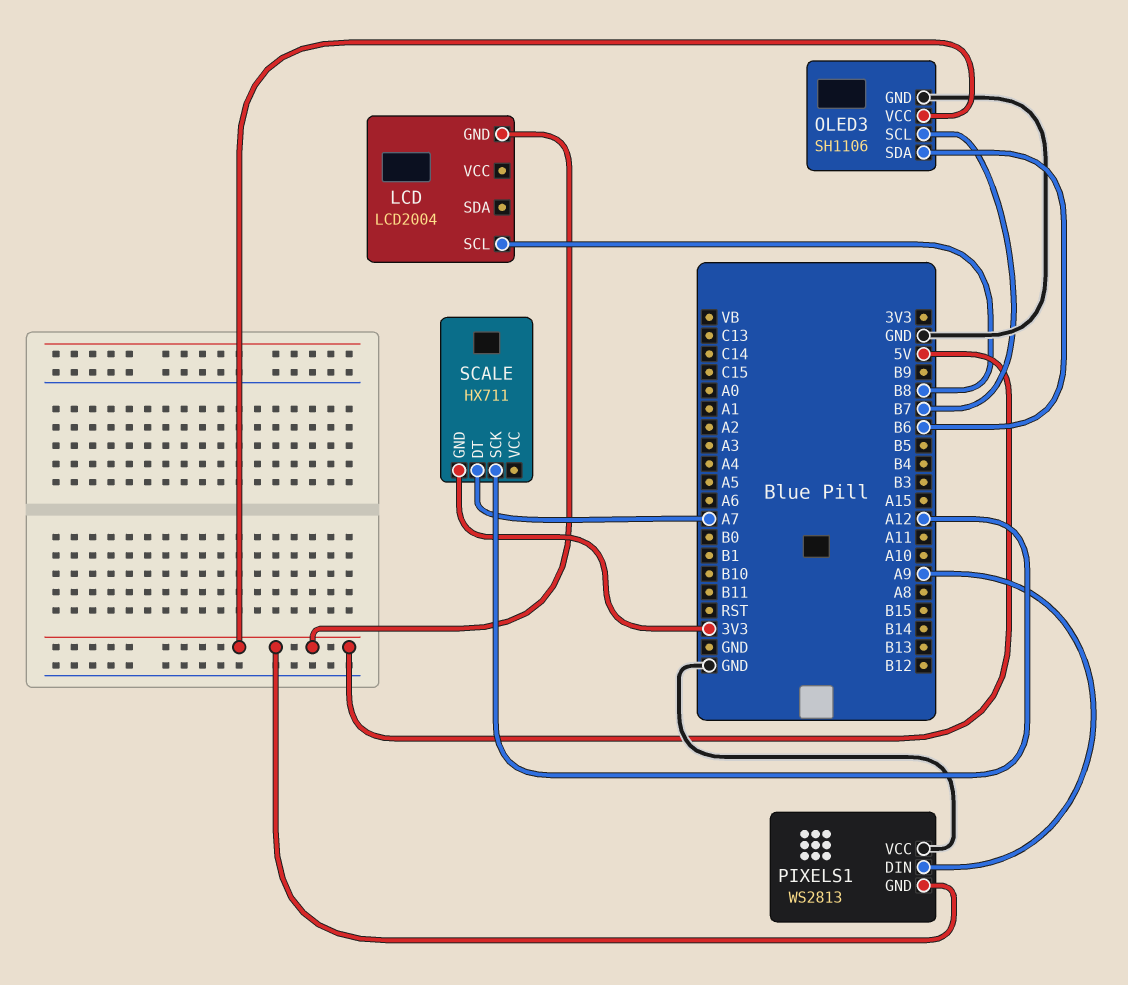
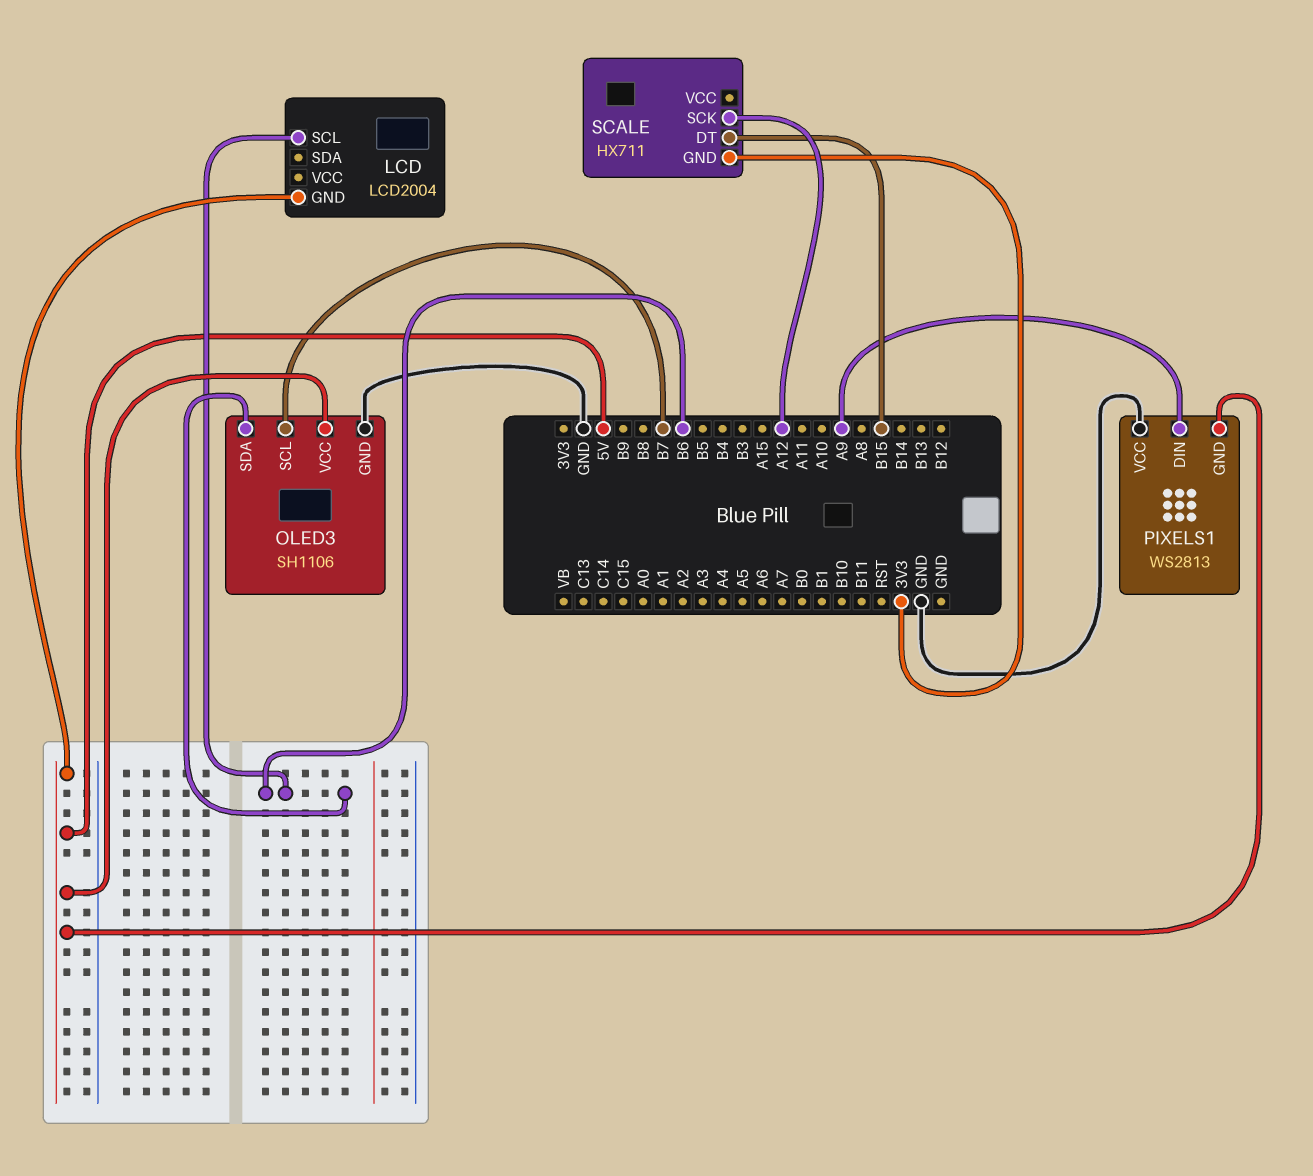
LCD pin SCL: B8 -> B6
SCALE pin DT: A7 -> B15

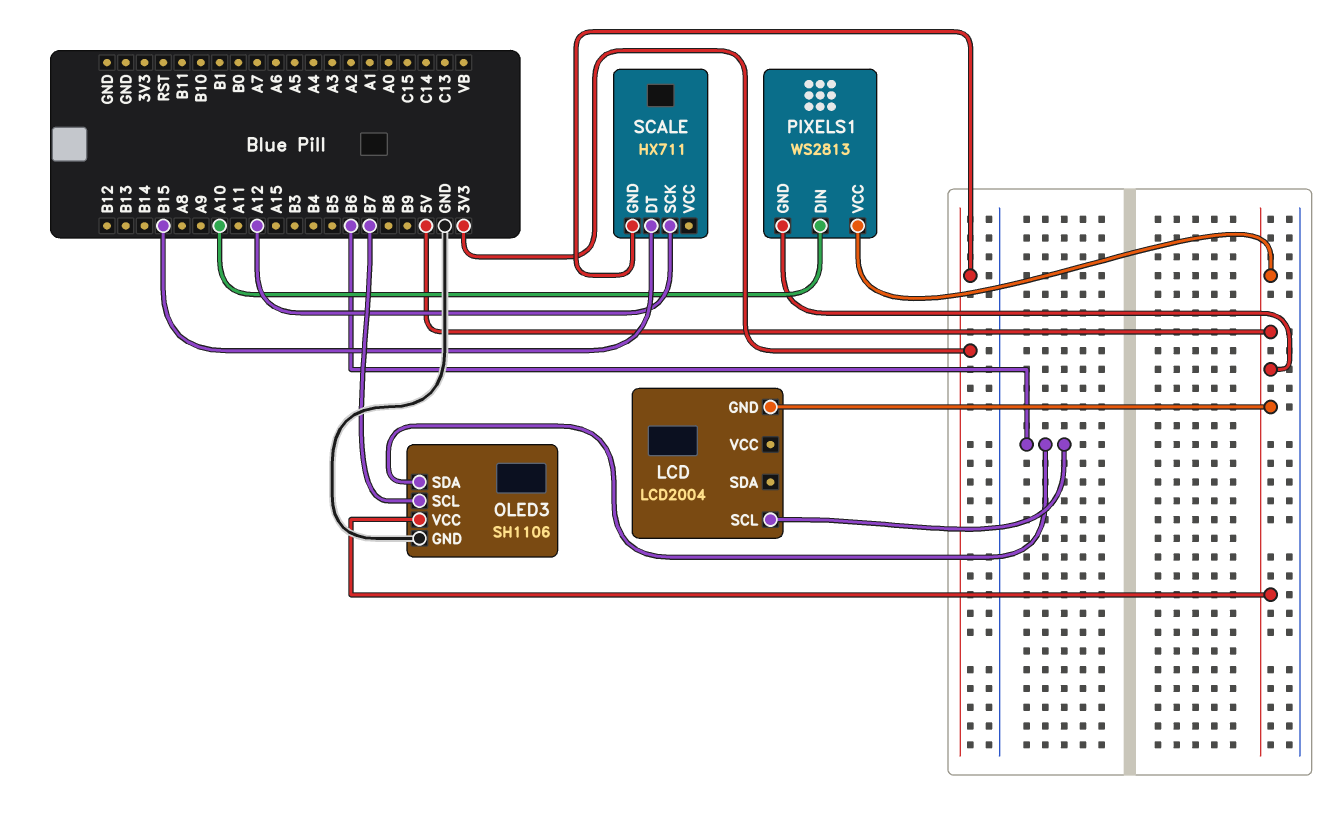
PIXELS1 pin DIN: A9 -> A10
PIXELS1 pin VCC: GND -> 5V

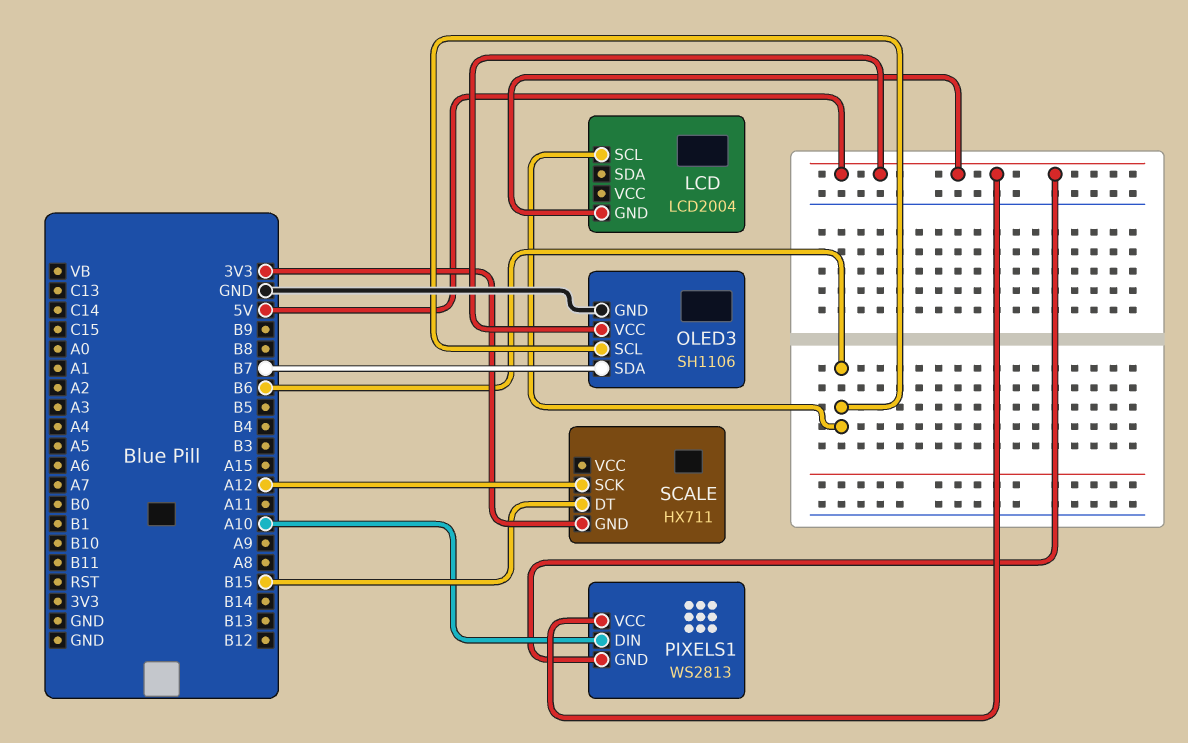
OLED3 pin SCL: B7 -> B6
OLED3 pin SDA: B6 -> B7

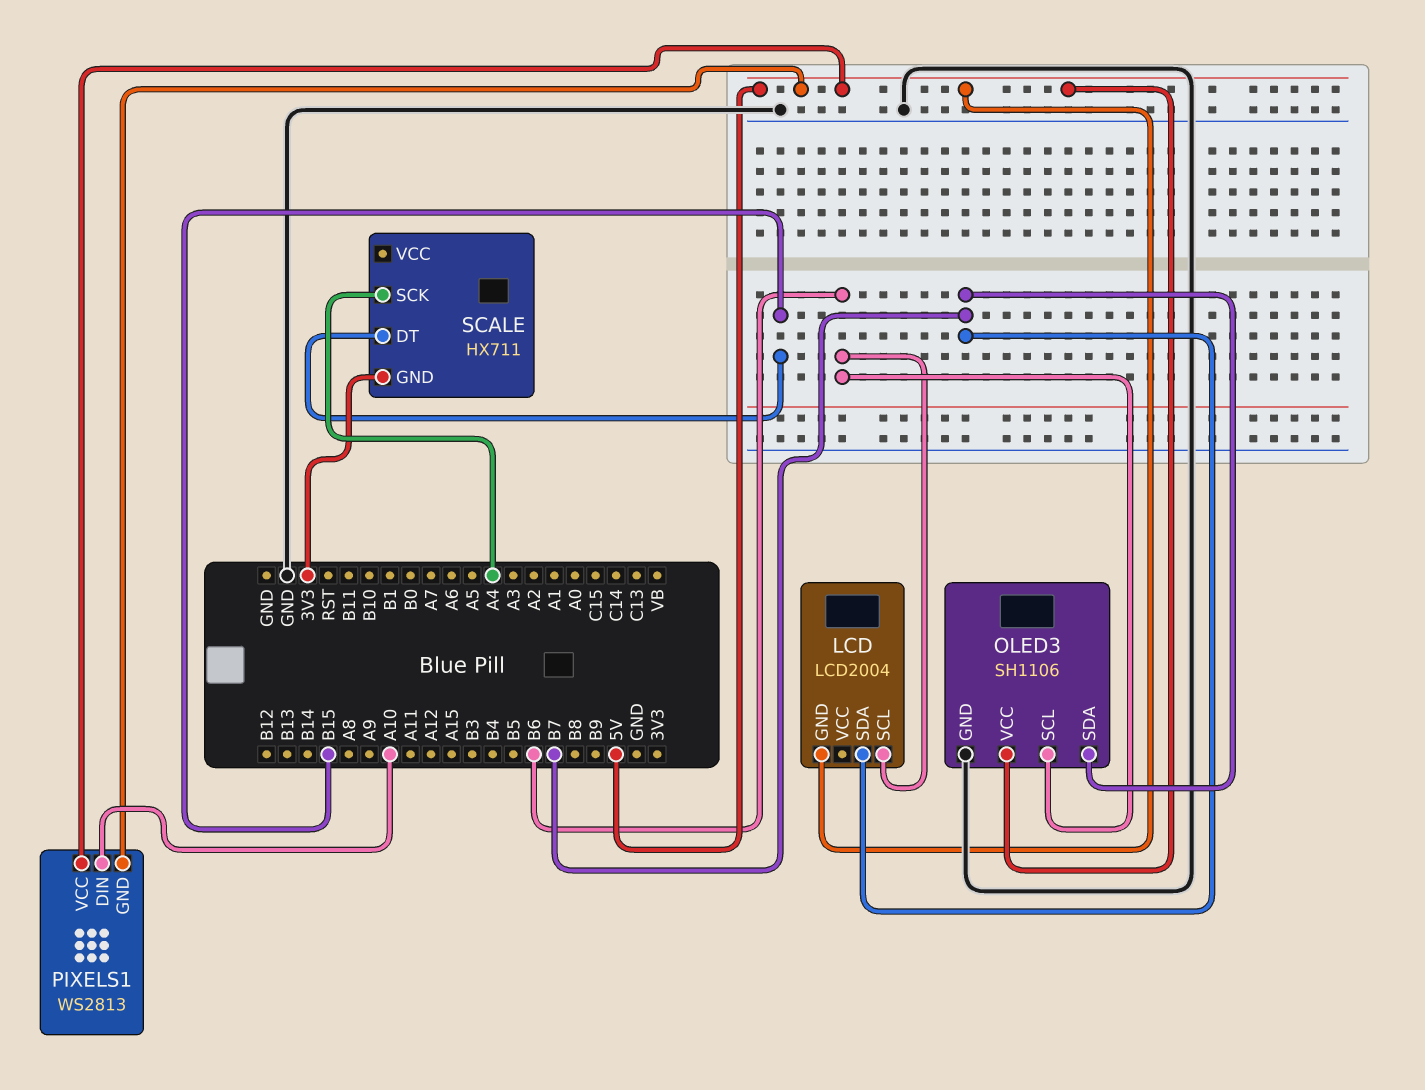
LCD pin SDA: none -> B7
SCALE pin SCK: A12 -> A4

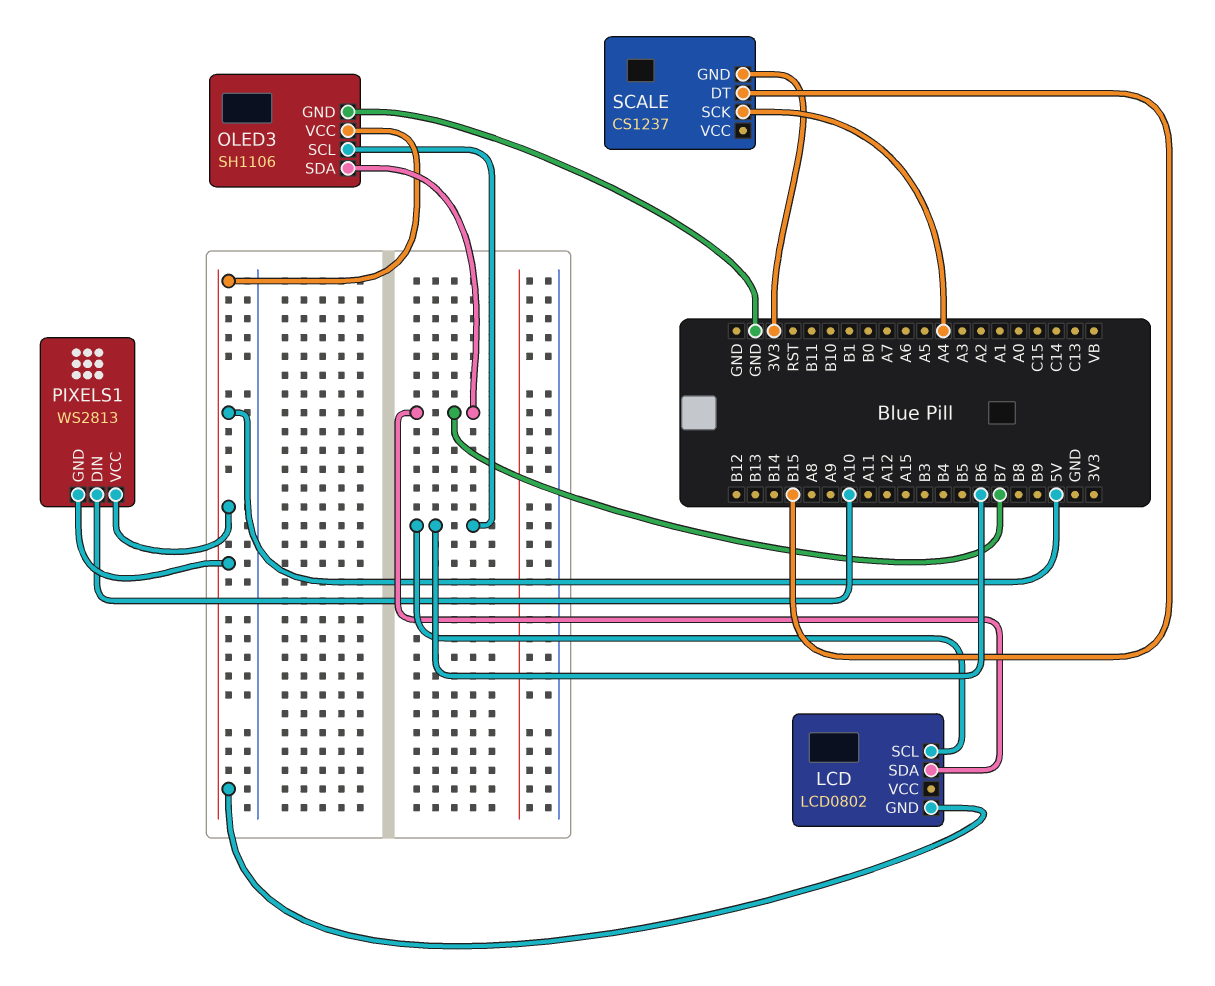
LCD: LCD2004 -> LCD0802
SCALE: HX711 -> CS1237

